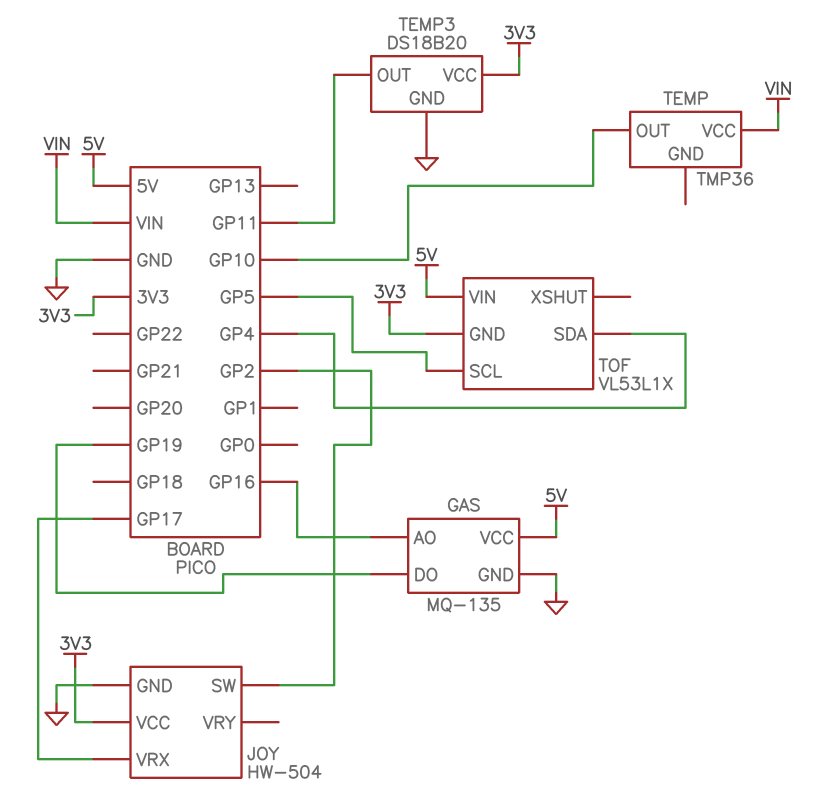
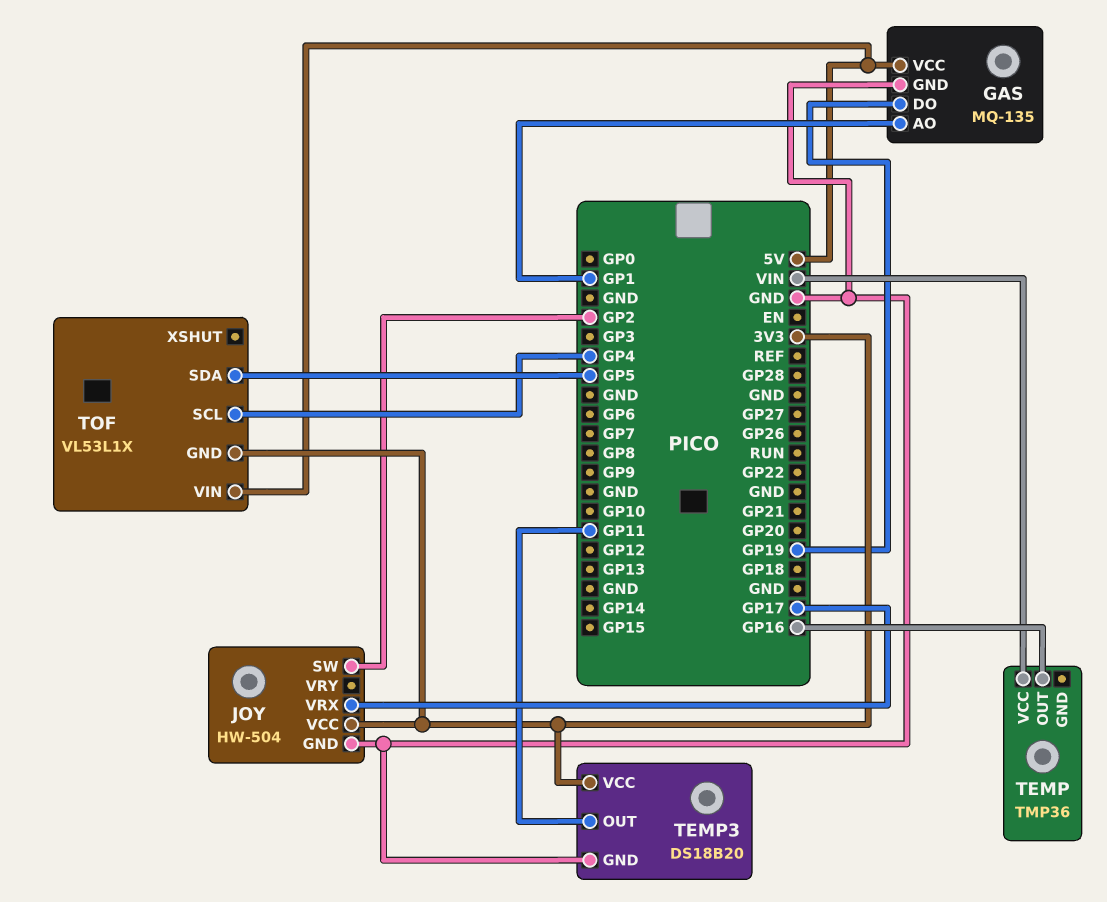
GAS pin AO: GP16 -> GP1
TEMP pin OUT: GP10 -> GP16
TOF pin SCL: GP5 -> GP4
TOF pin SDA: GP4 -> GP5

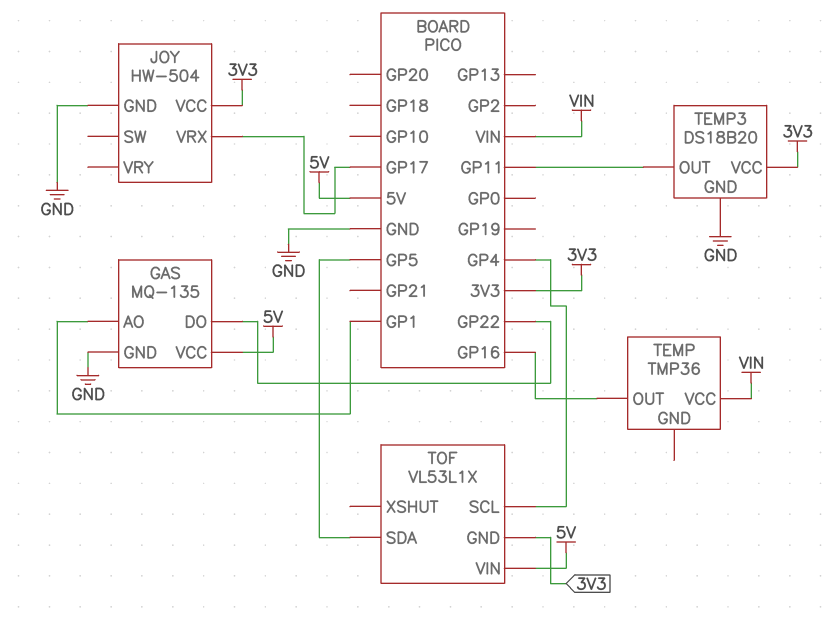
GAS pin DO: GP19 -> GP22
JOY pin SW: GP2 -> none

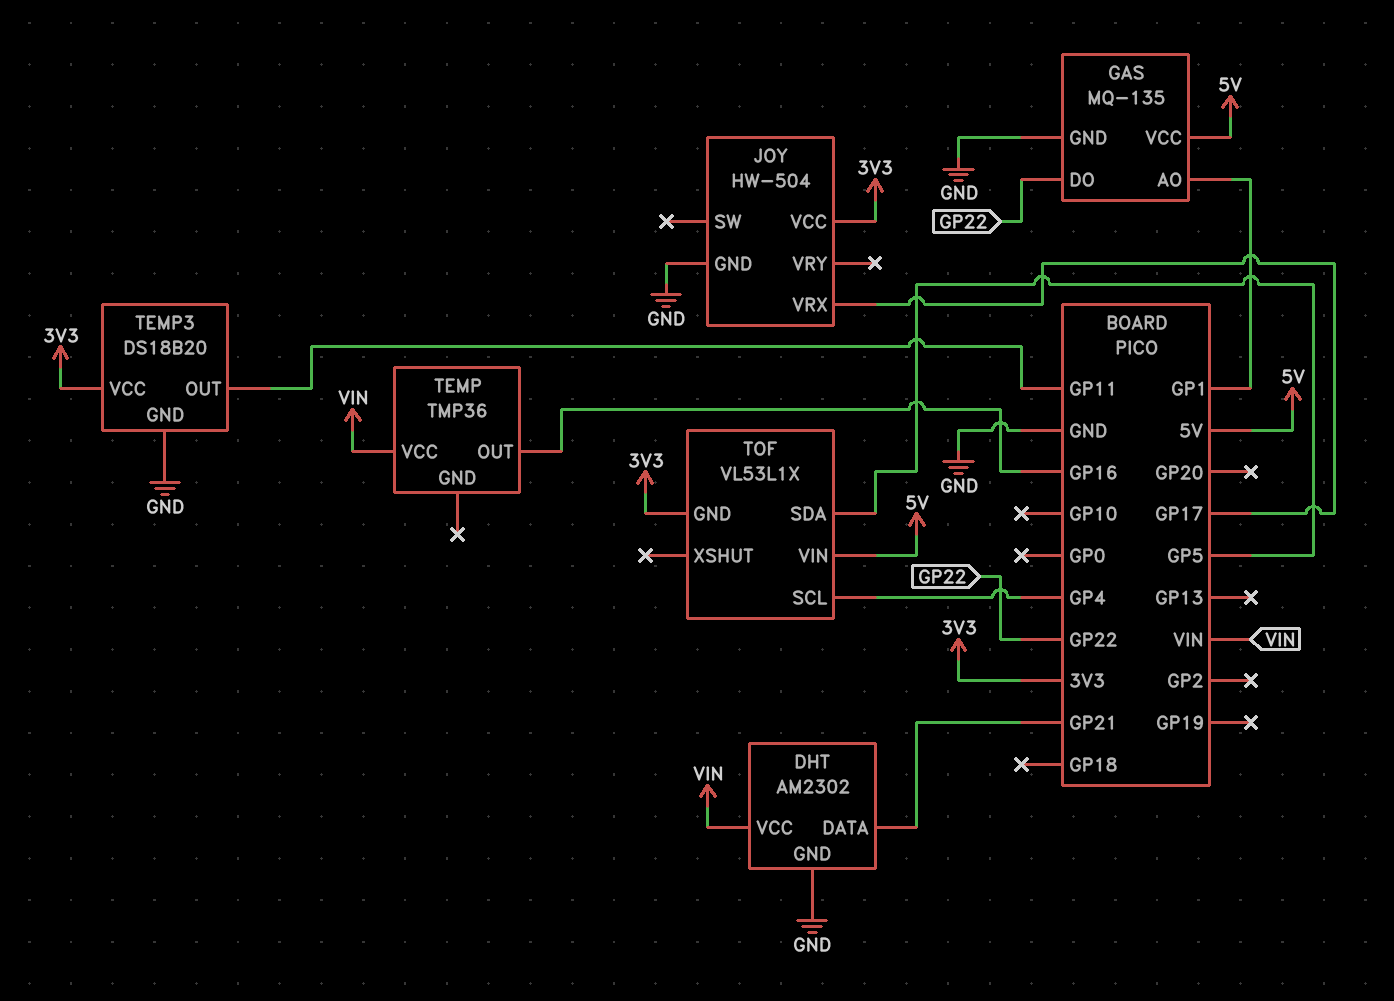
DHT: none -> AM2302
DHT pin DATA: none -> GP21
DHT pin GND: none -> GND
DHT pin VCC: none -> VIN

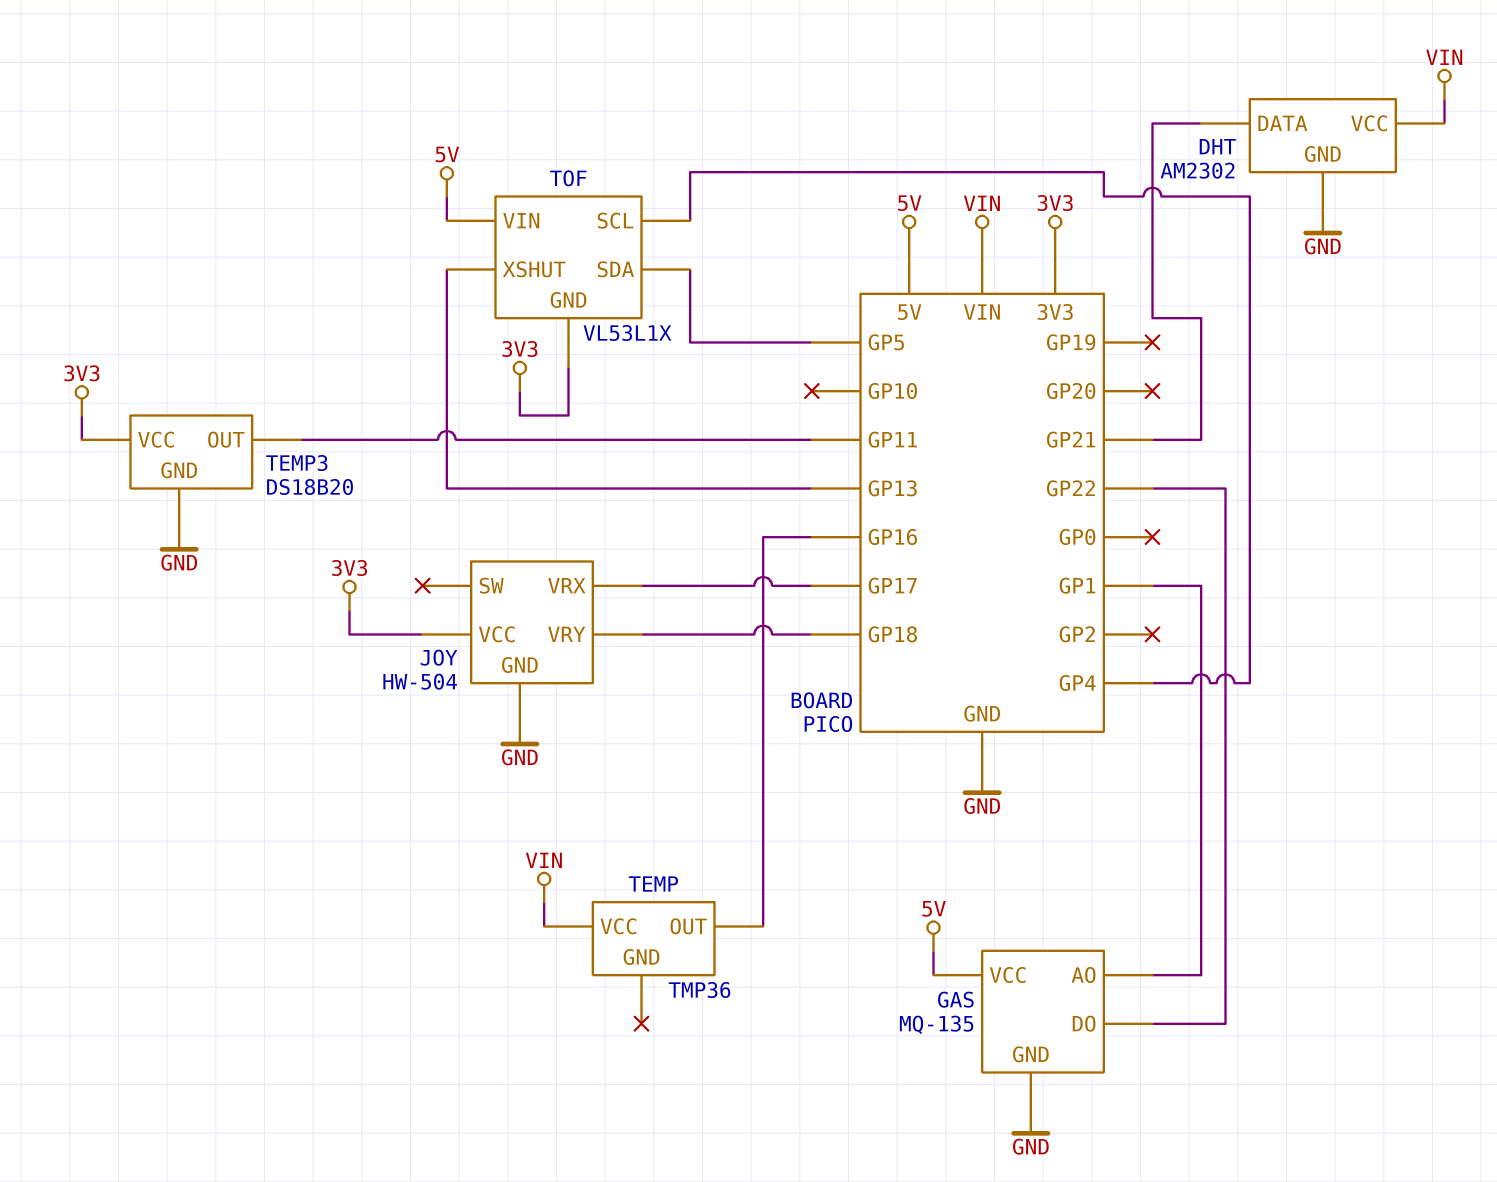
JOY pin VRY: none -> GP18
TOF pin XSHUT: none -> GP13

